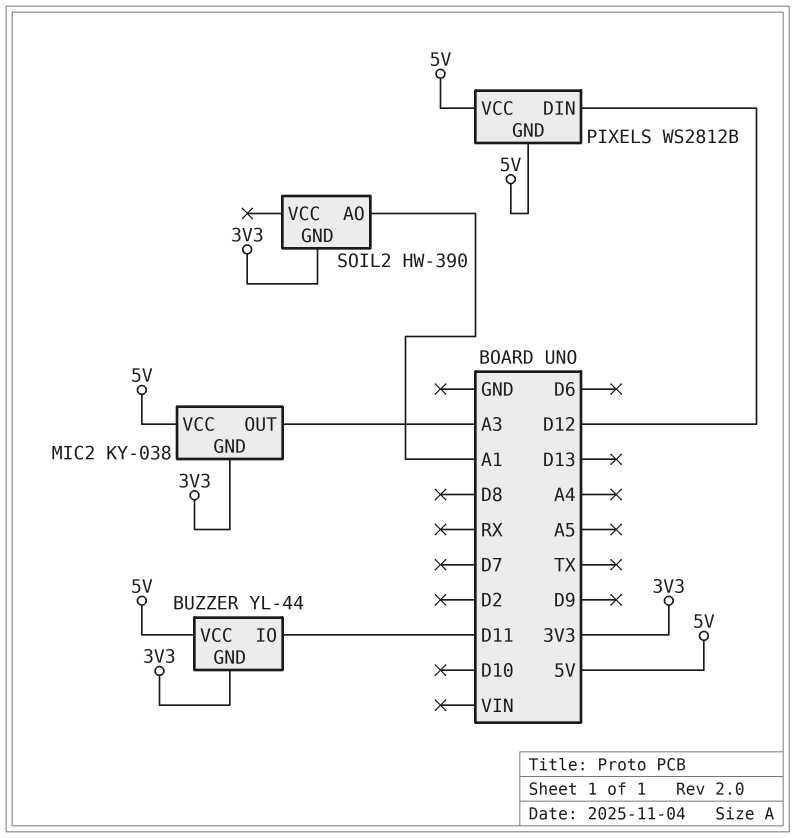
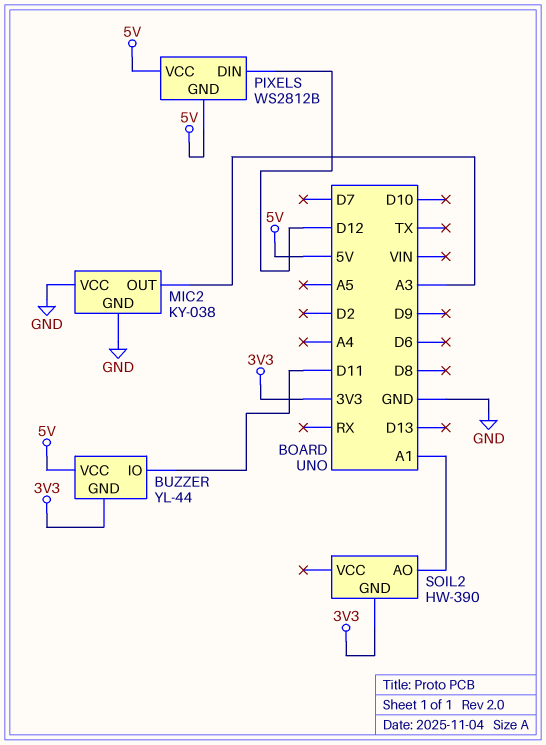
MIC2 pin GND: 3V3 -> GND
MIC2 pin VCC: 5V -> GND

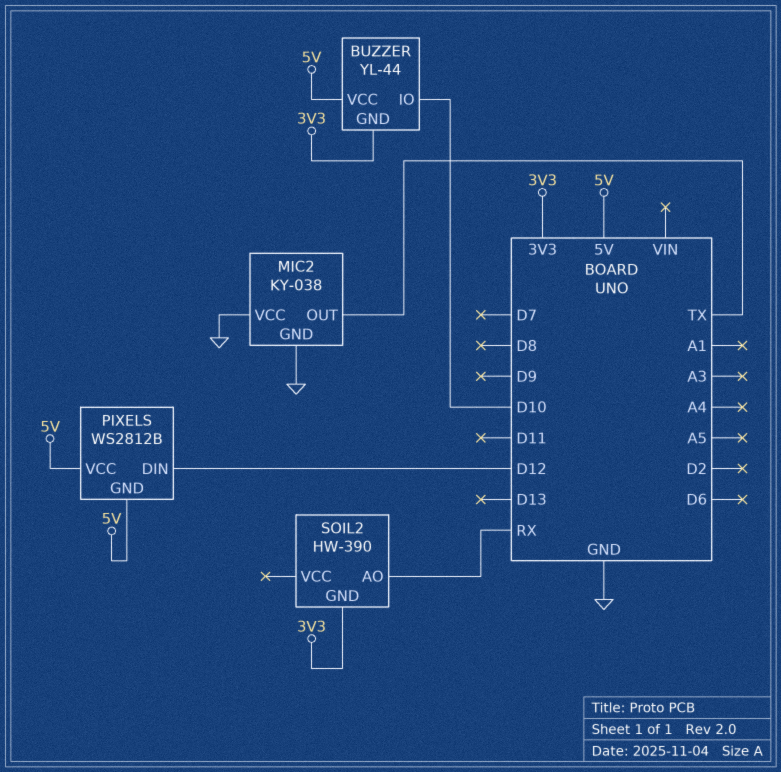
BUZZER pin IO: D11 -> D10
MIC2 pin OUT: A3 -> TX
SOIL2 pin AO: A1 -> RX

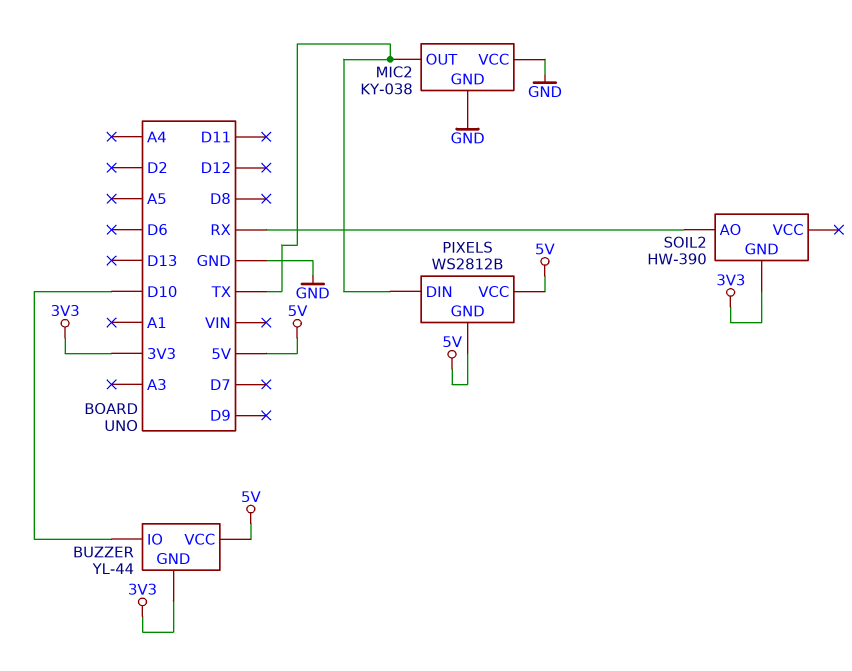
PIXELS pin DIN: D12 -> TX

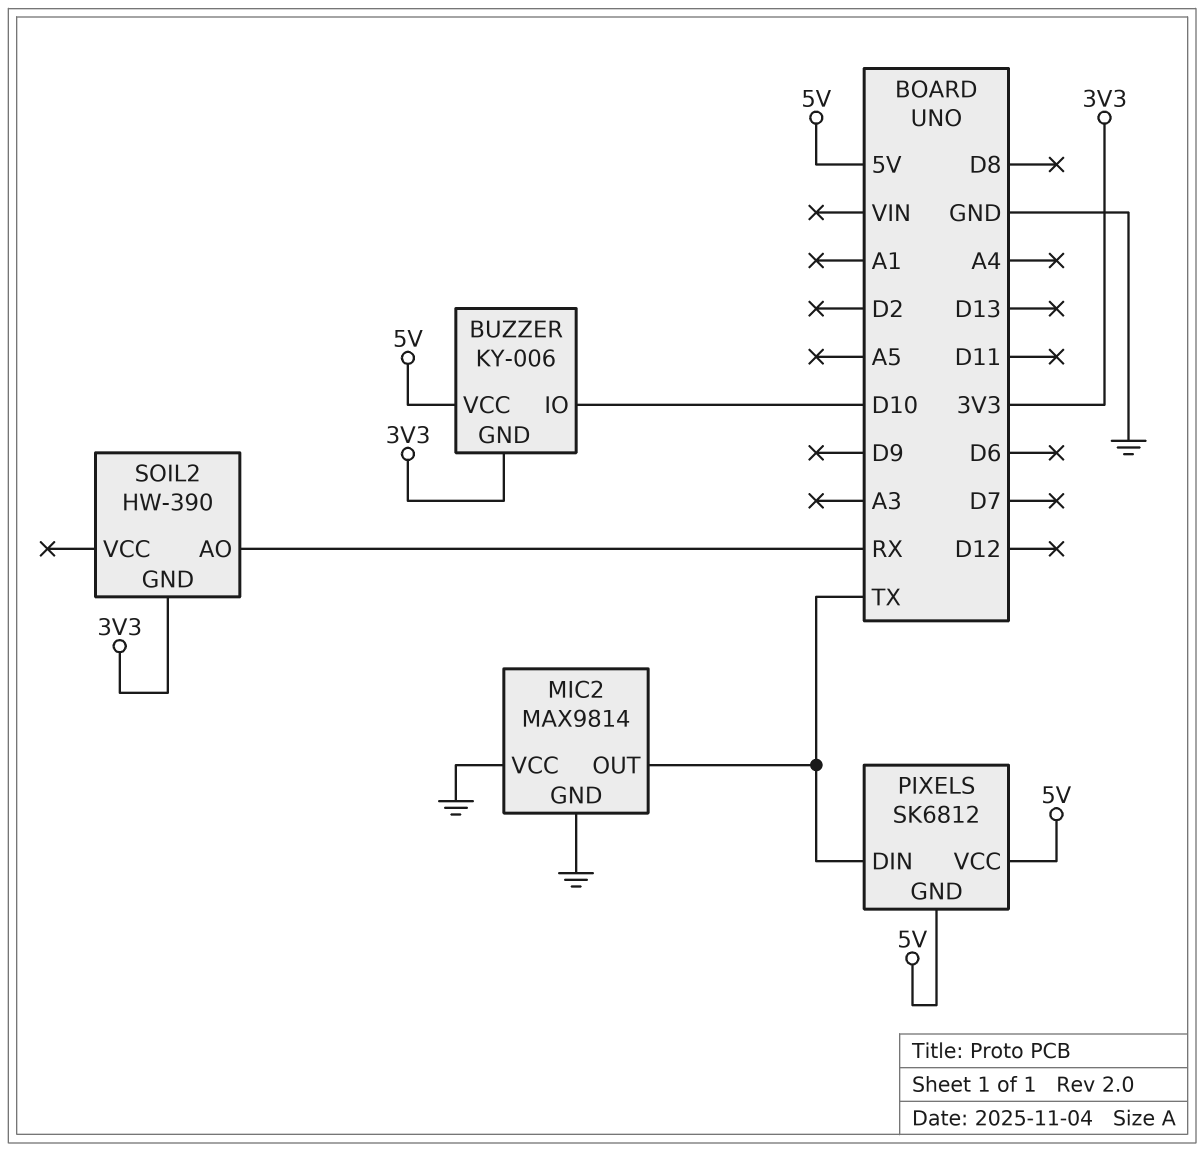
BUZZER: YL-44 -> KY-006
MIC2: KY-038 -> MAX9814
PIXELS: WS2812B -> SK6812

